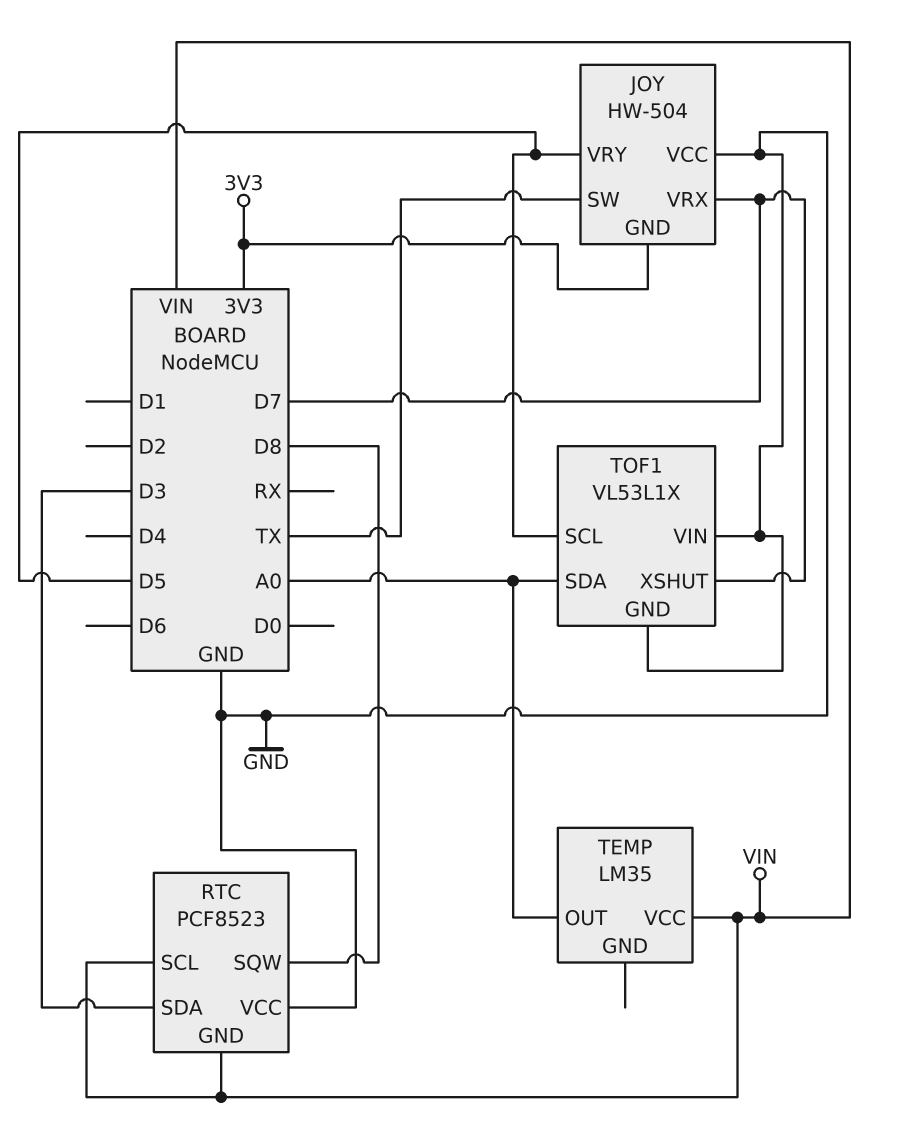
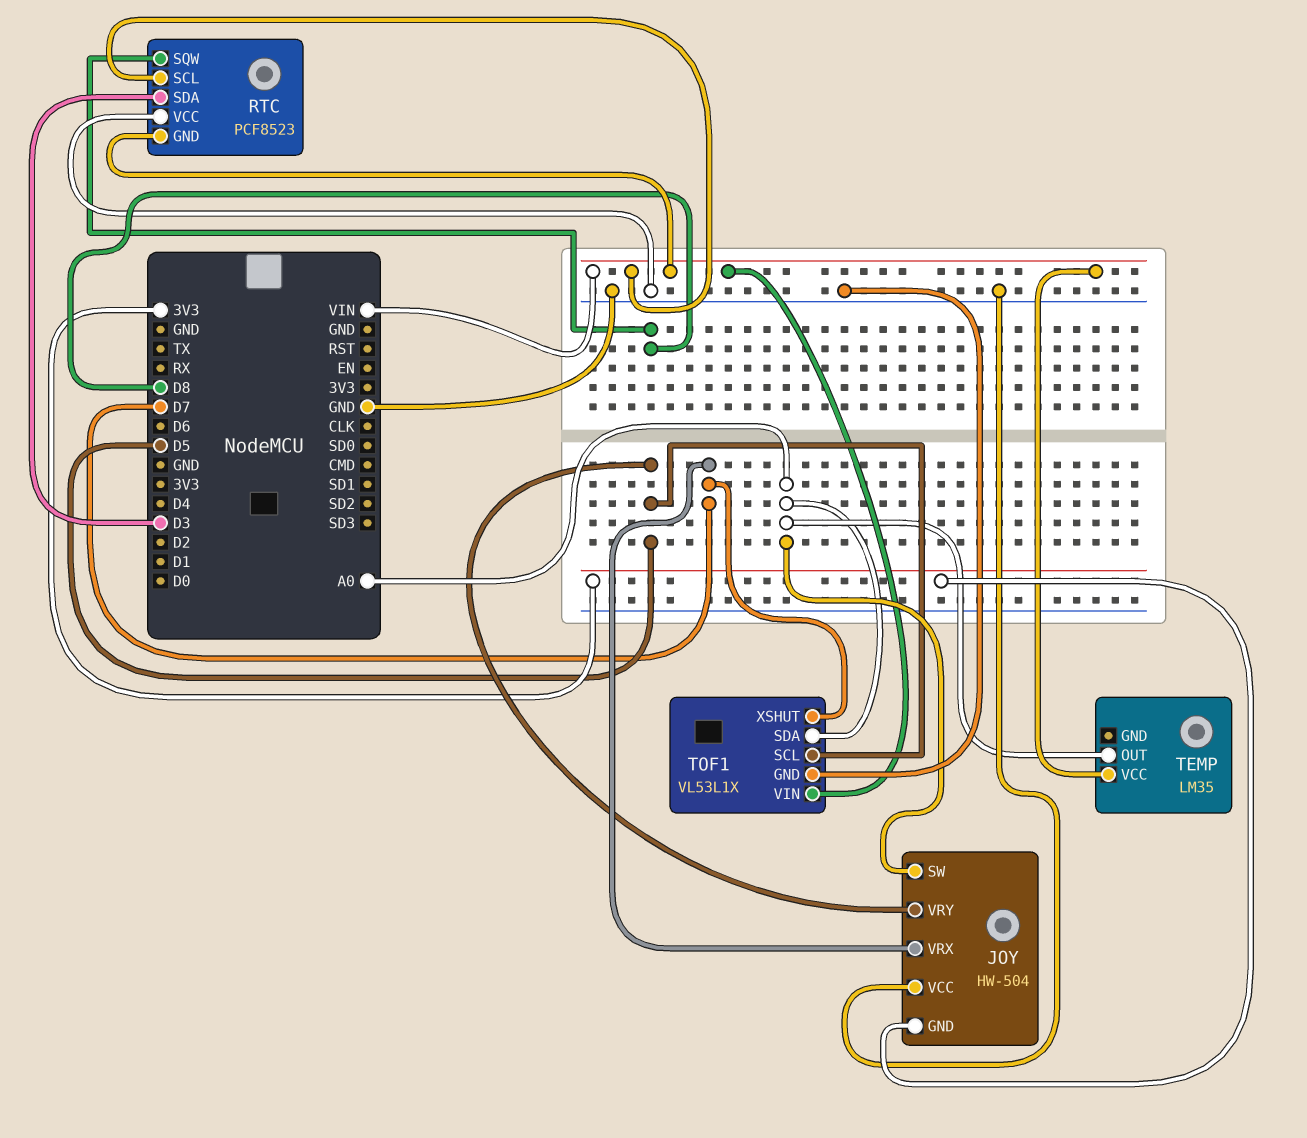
JOY pin SW: TX -> A0
TOF1 pin VIN: GND -> VIN

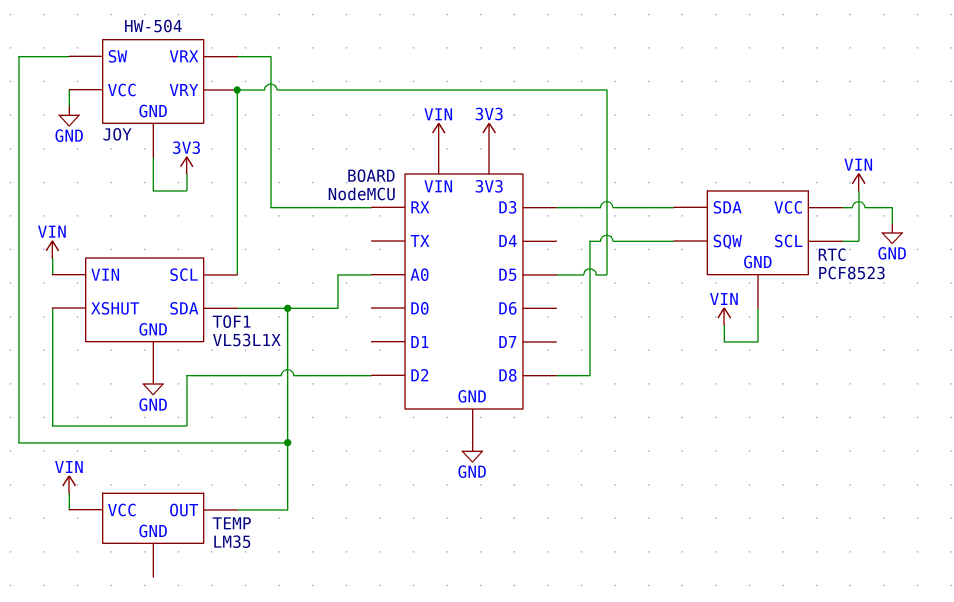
JOY pin VRX: D7 -> RX
TOF1 pin XSHUT: D7 -> D2

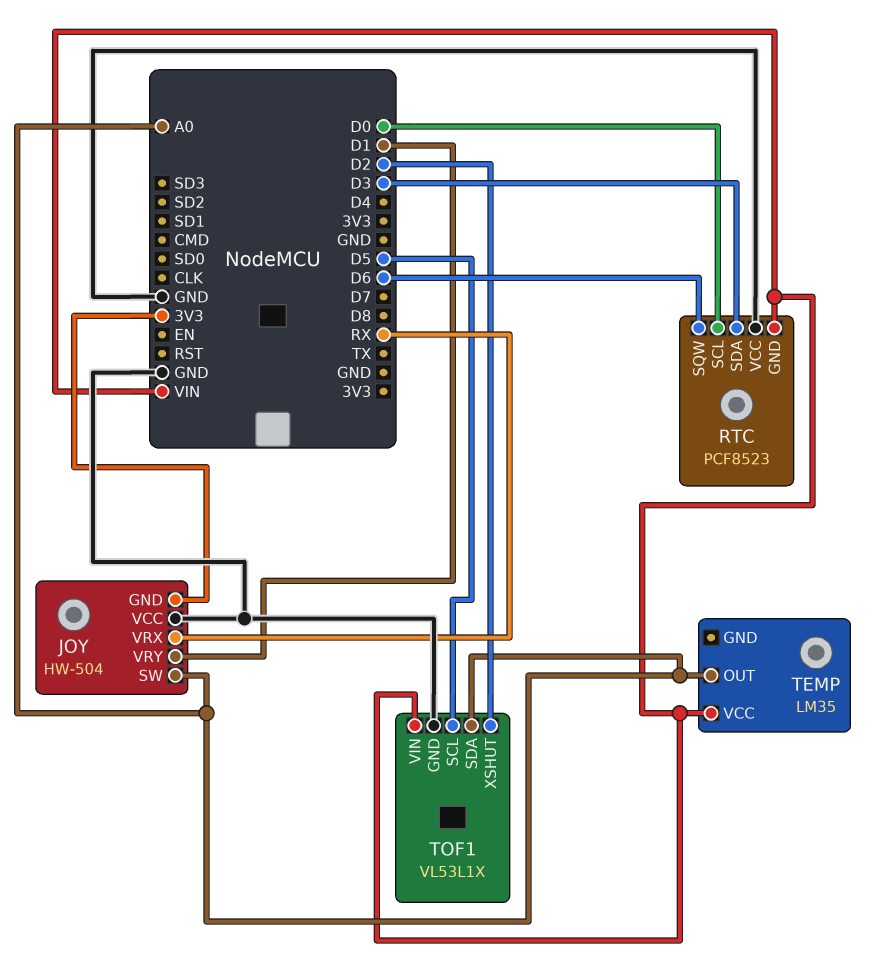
JOY pin VRY: D5 -> D1
RTC pin SCL: VIN -> D0
RTC pin SQW: D8 -> D6

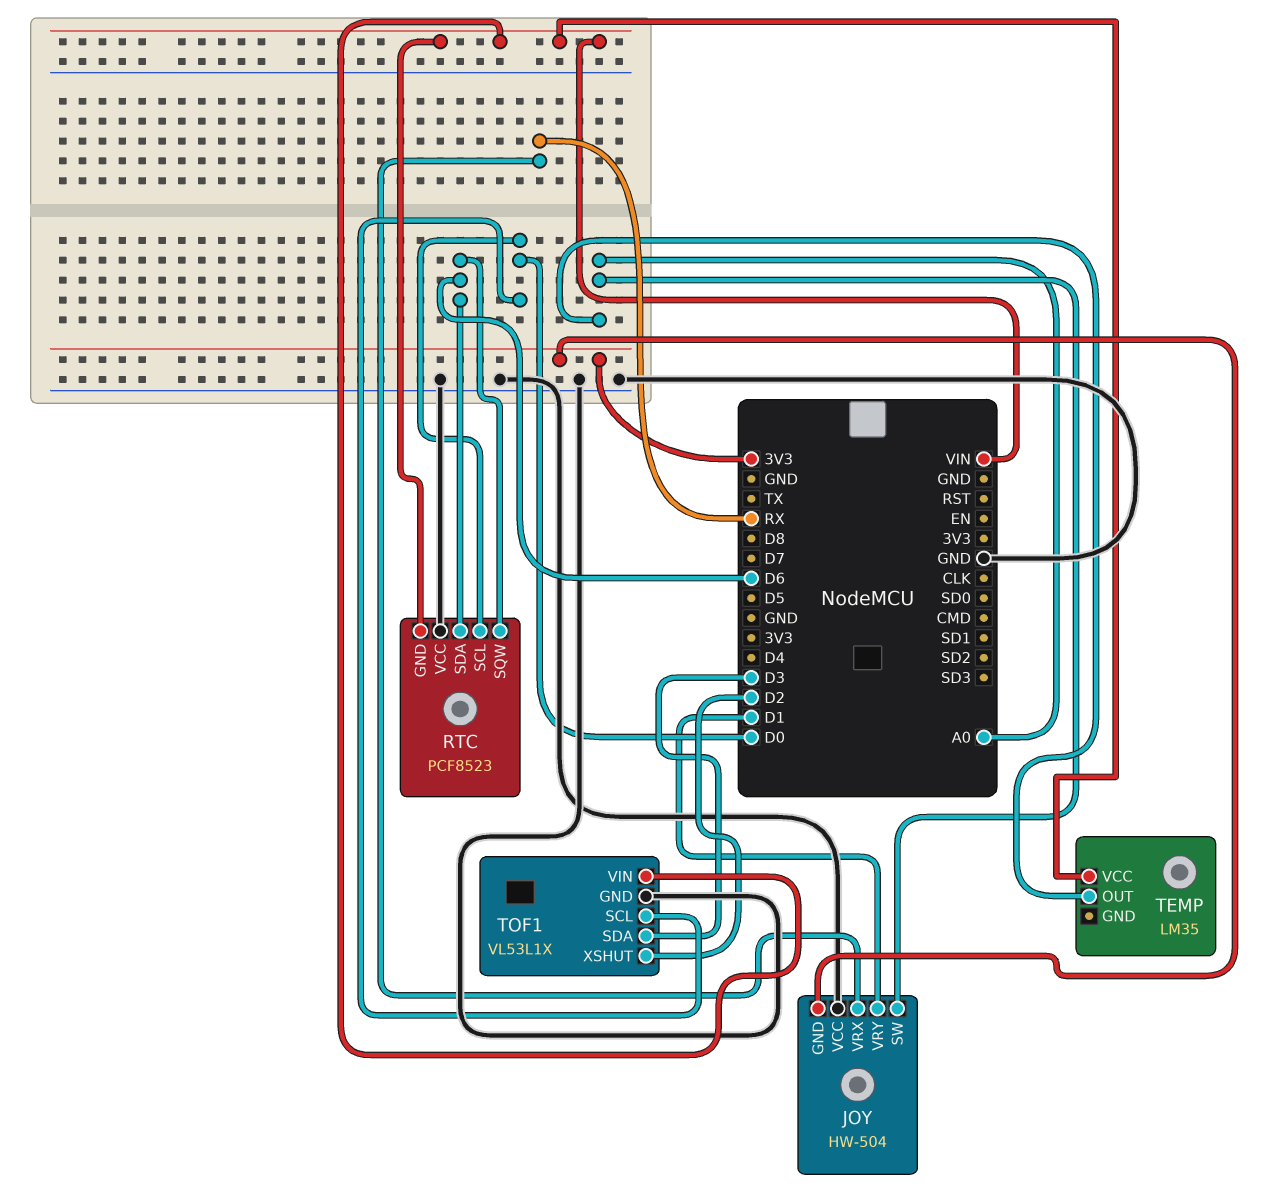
RTC pin SDA: D3 -> D6
TOF1 pin SCL: D5 -> D0
TOF1 pin SDA: A0 -> D3

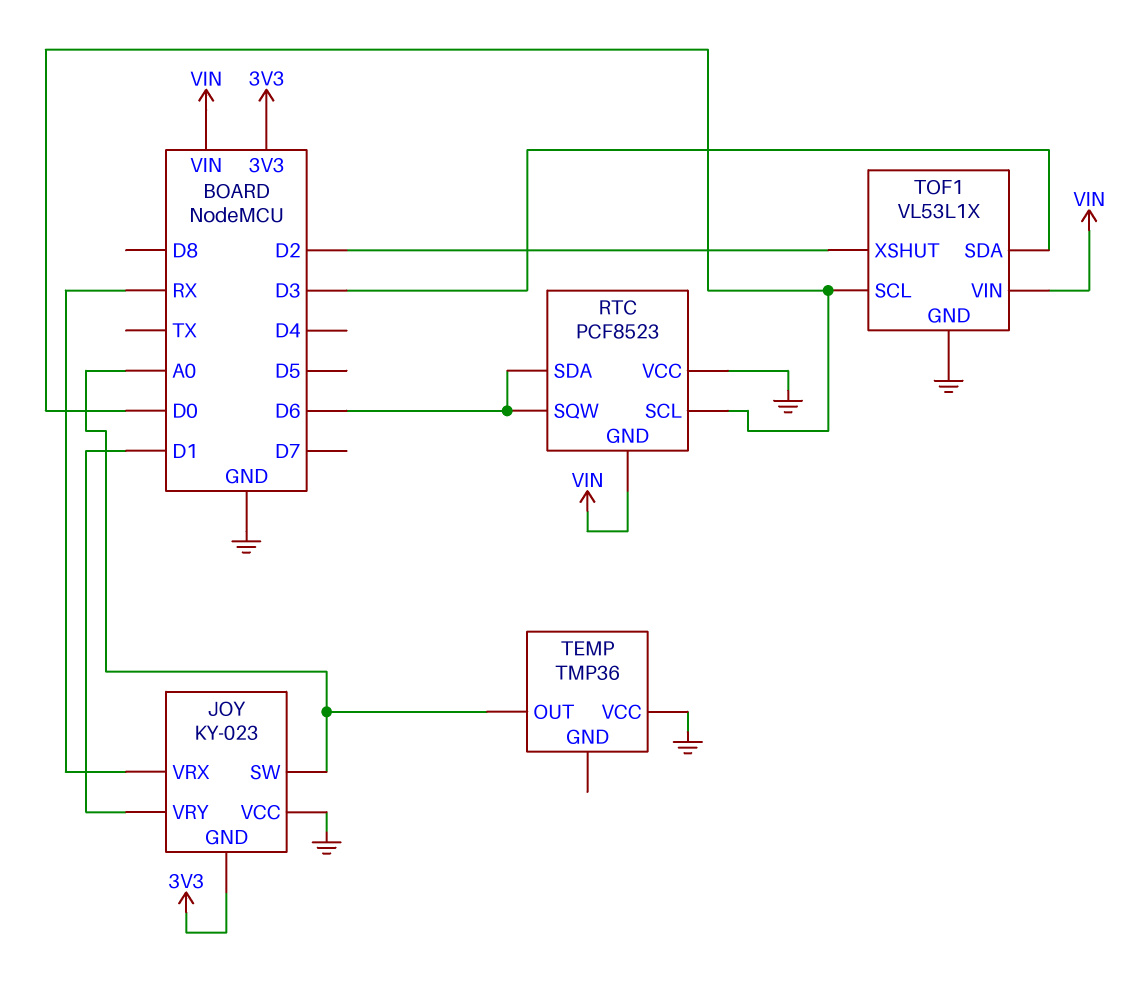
JOY: HW-504 -> KY-023
TEMP: LM35 -> TMP36
TEMP pin VCC: VIN -> GND

